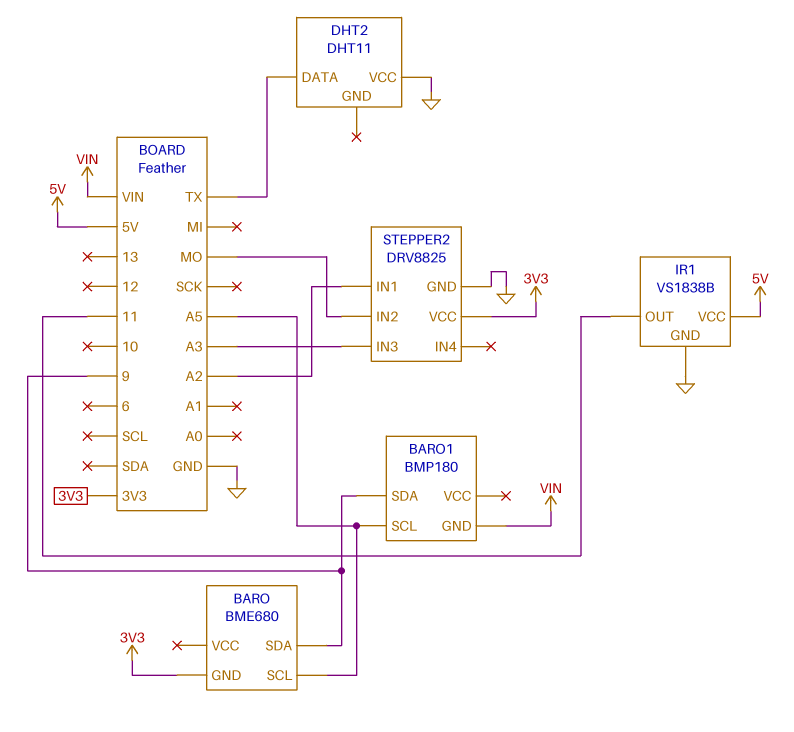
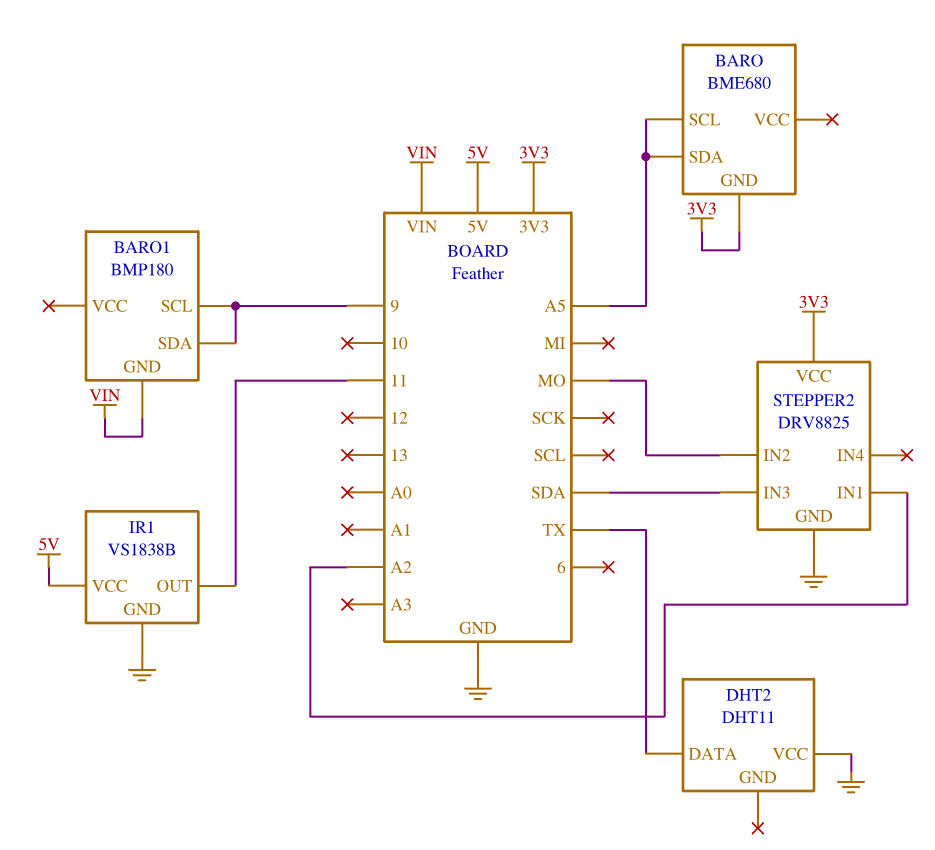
BARO pin SDA: 9 -> A5
BARO1 pin SCL: A5 -> 9
STEPPER2 pin IN3: A3 -> SDA

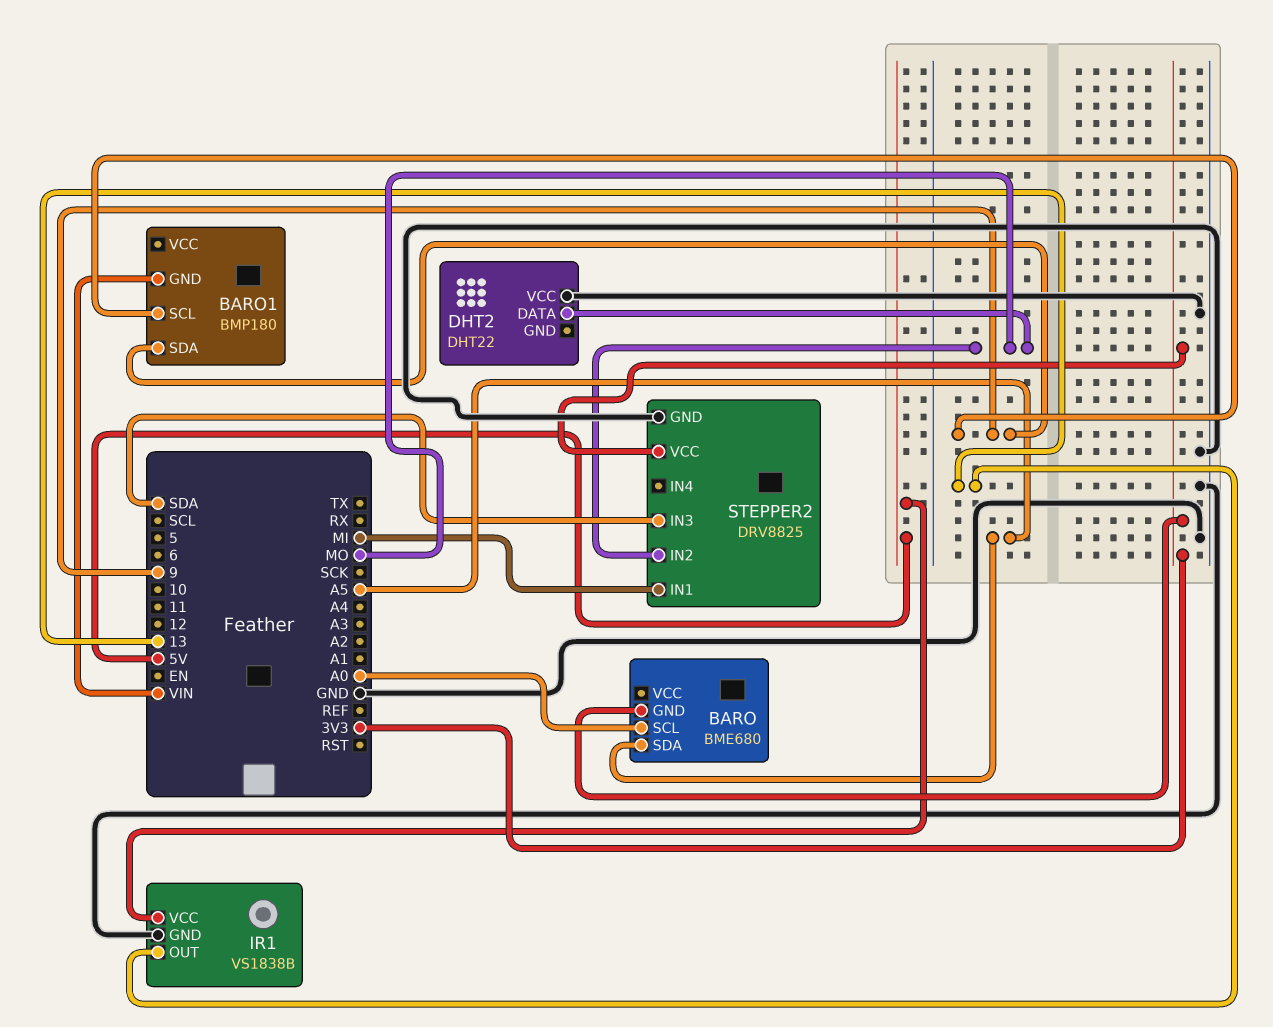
BARO pin SCL: A5 -> A0
DHT2: DHT11 -> DHT22
DHT2 pin DATA: TX -> MO
IR1 pin OUT: 11 -> 13
STEPPER2 pin IN1: A2 -> MI

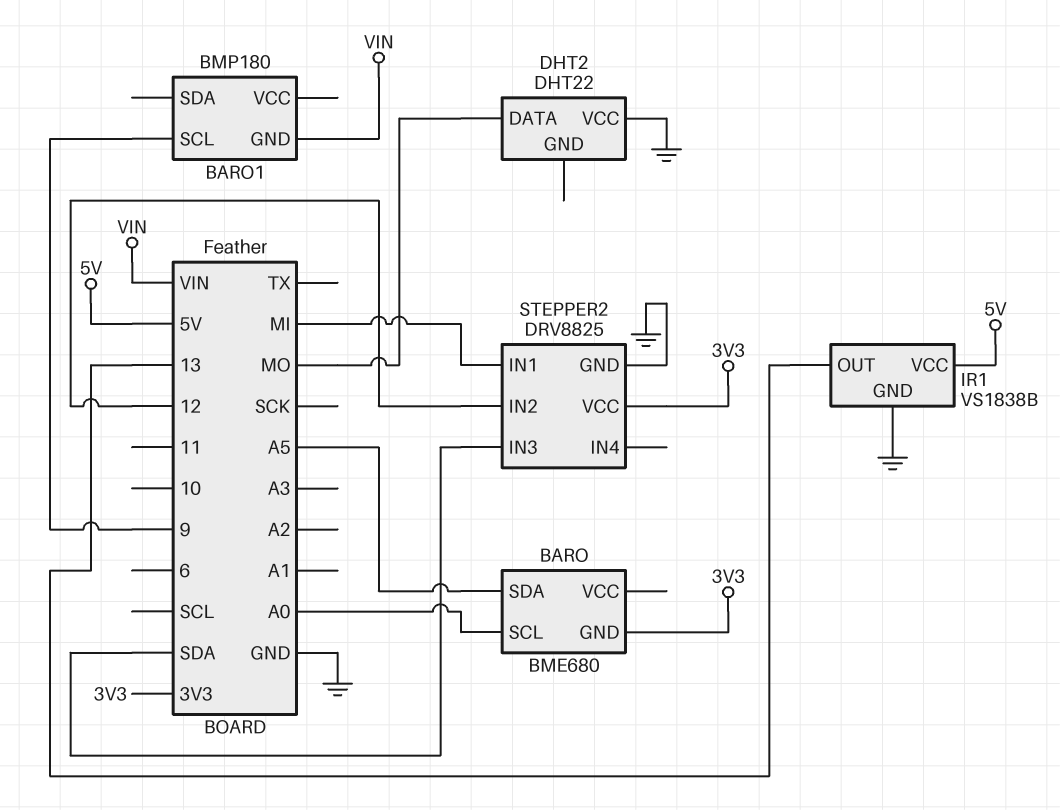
BARO1 pin SDA: 9 -> none
STEPPER2 pin IN2: MO -> 12

